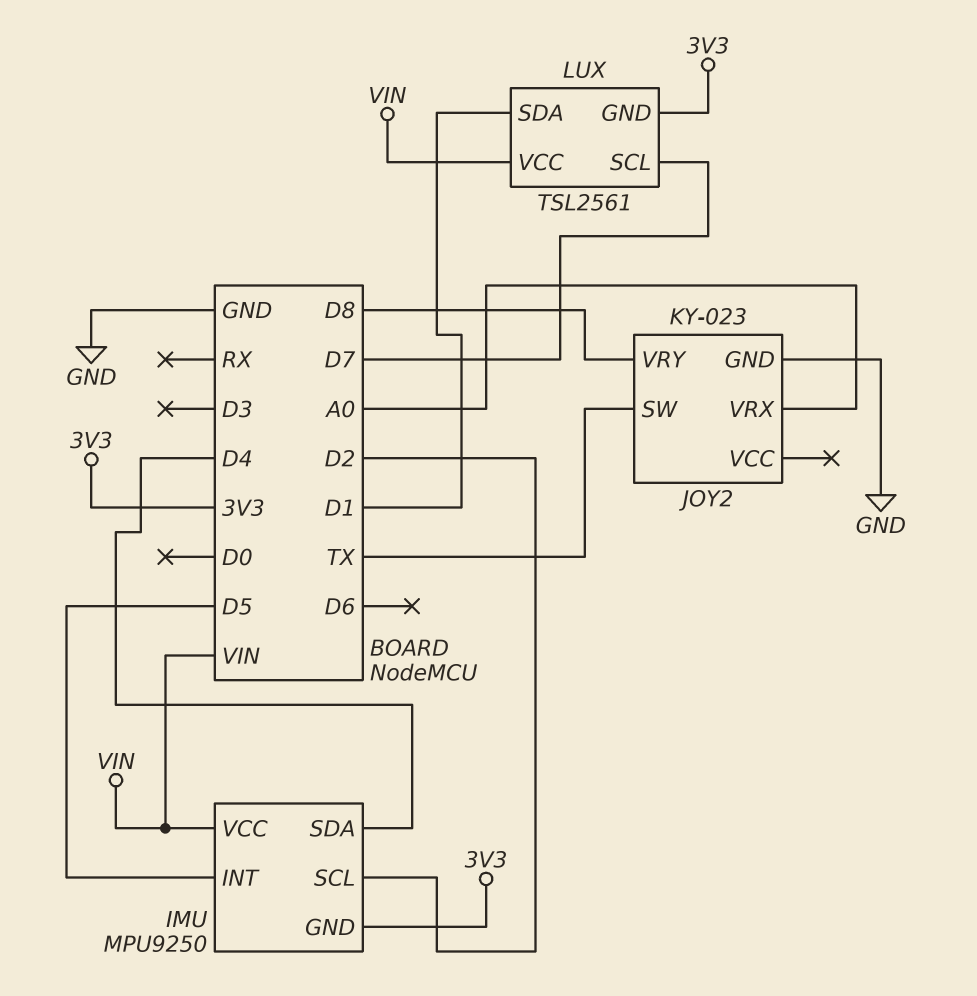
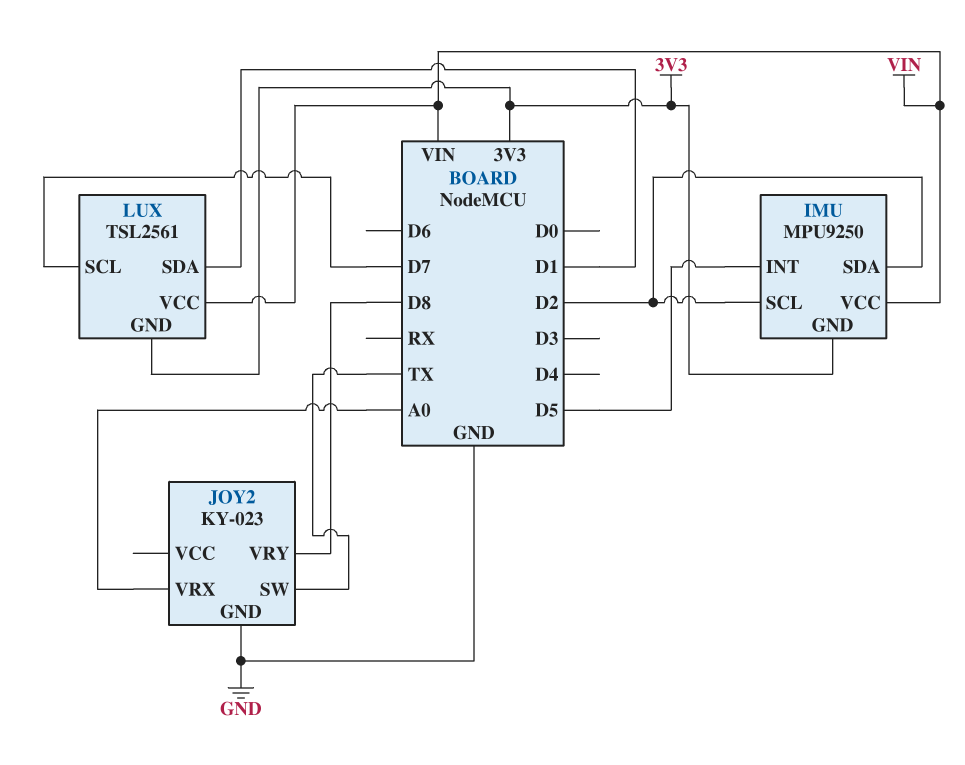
IMU pin SDA: D4 -> D2

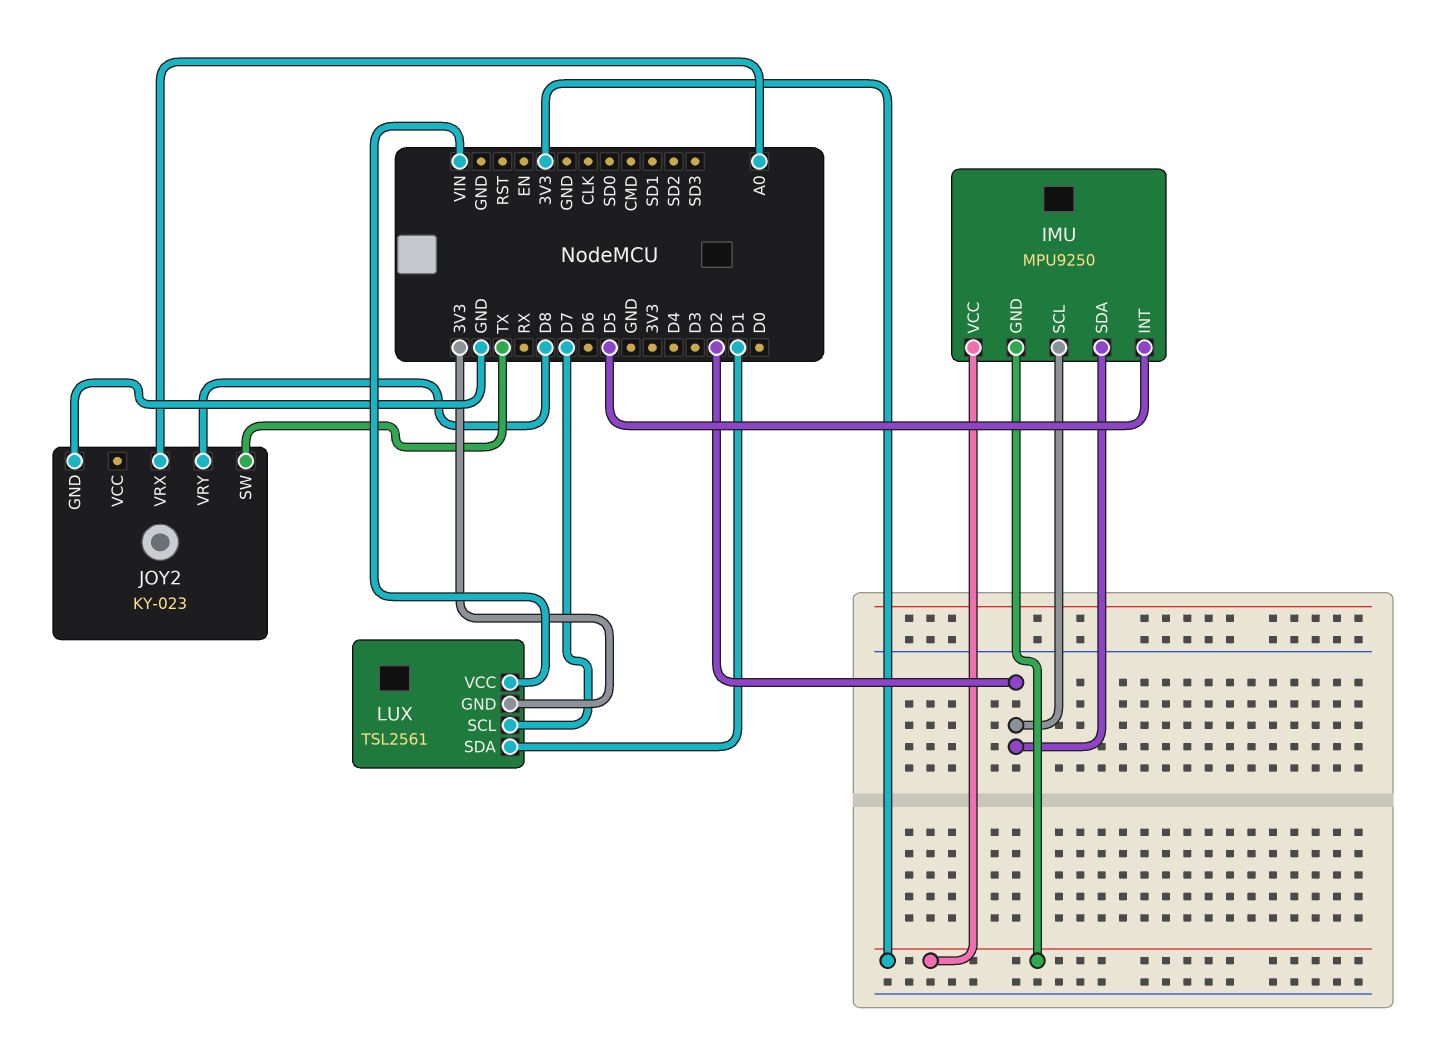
IMU pin VCC: VIN -> 3V3

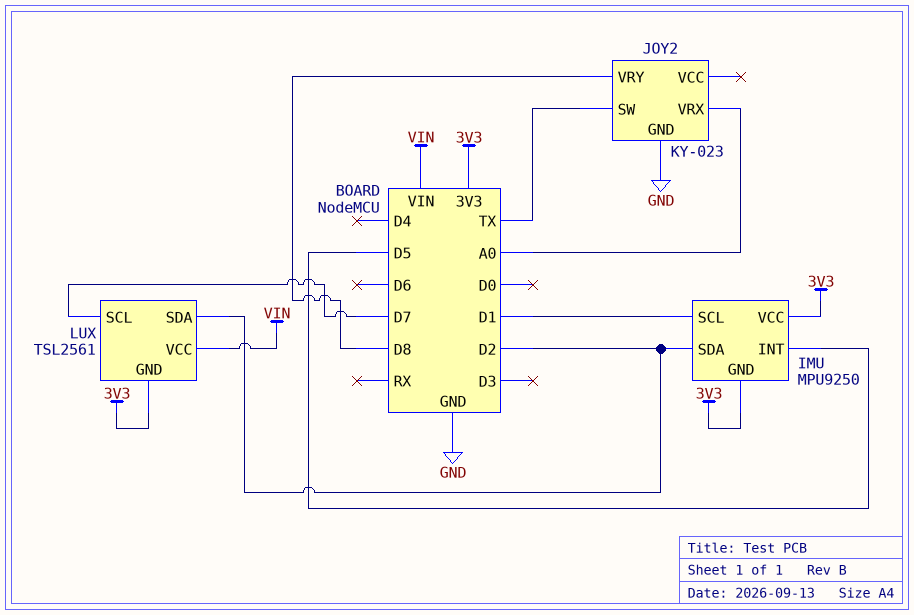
IMU pin SCL: D2 -> D1
LUX pin SDA: D1 -> D2

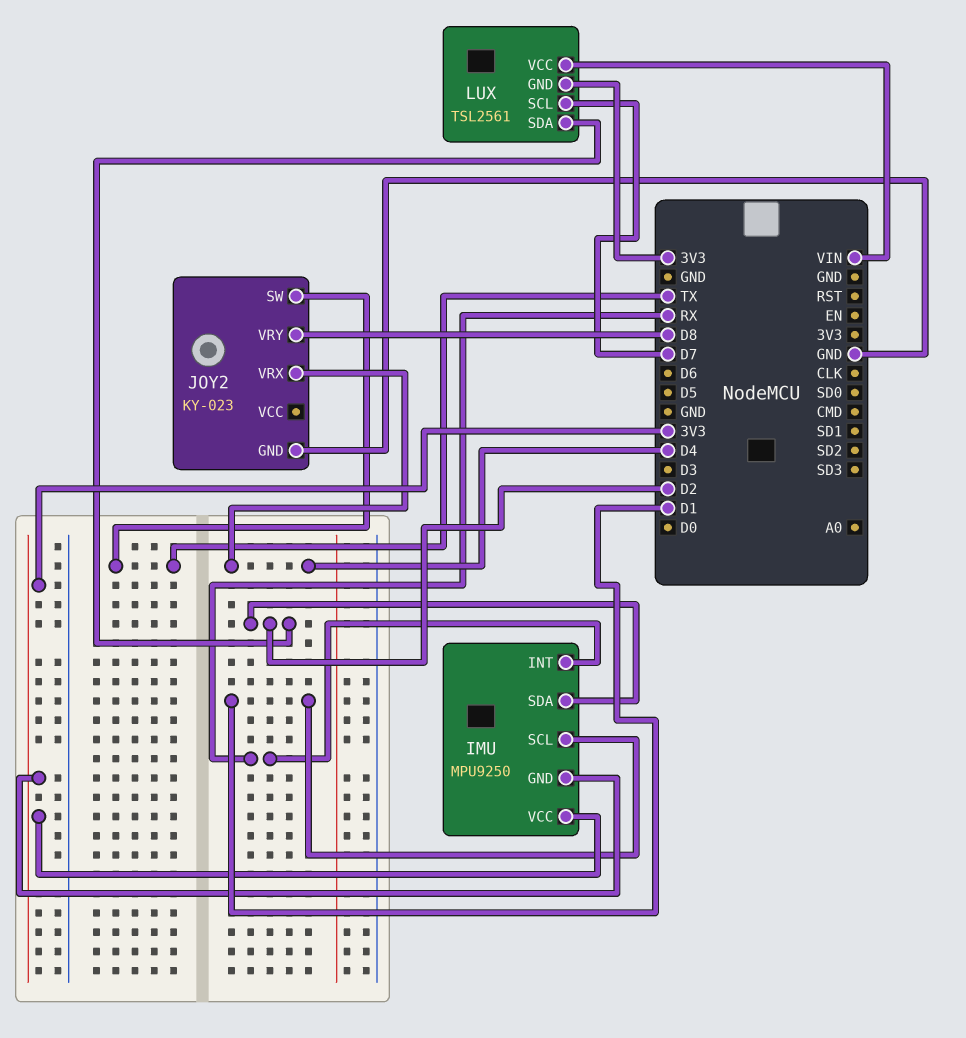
IMU pin INT: D5 -> RX
JOY2 pin VRX: A0 -> D4

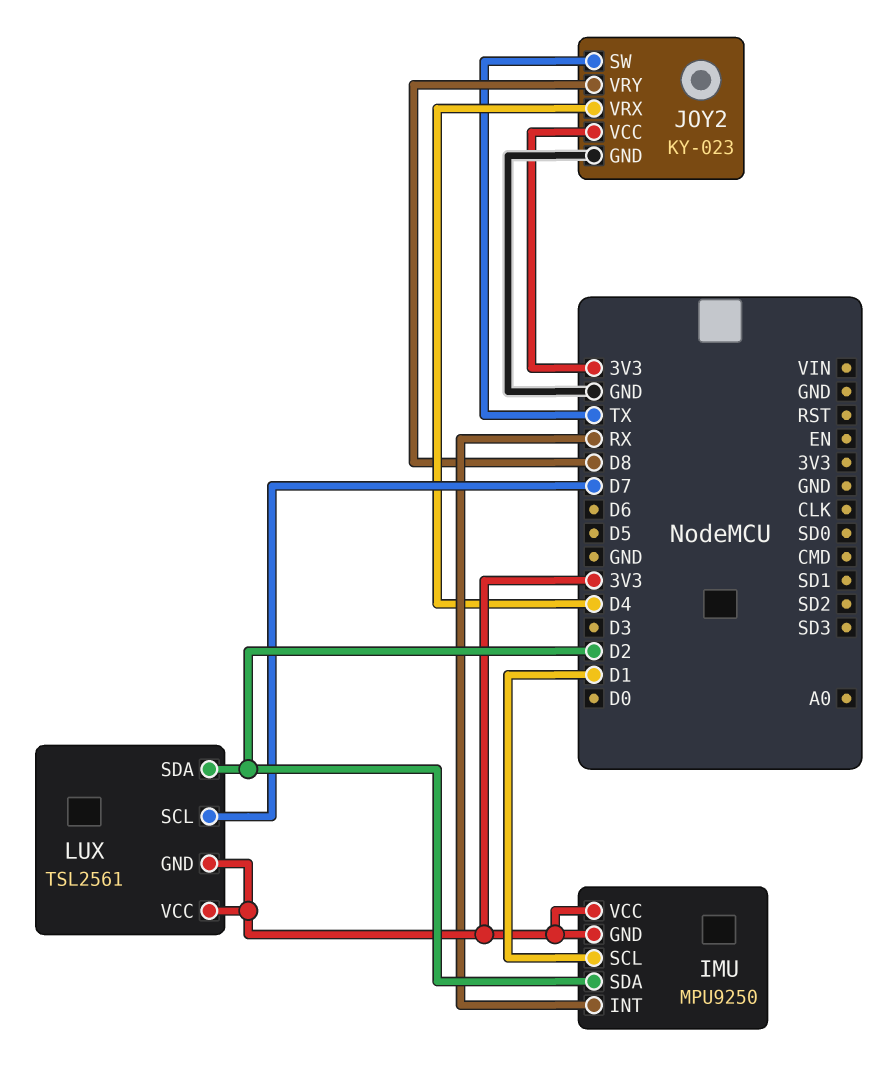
JOY2 pin VCC: none -> 3V3
LUX pin VCC: VIN -> 3V3

